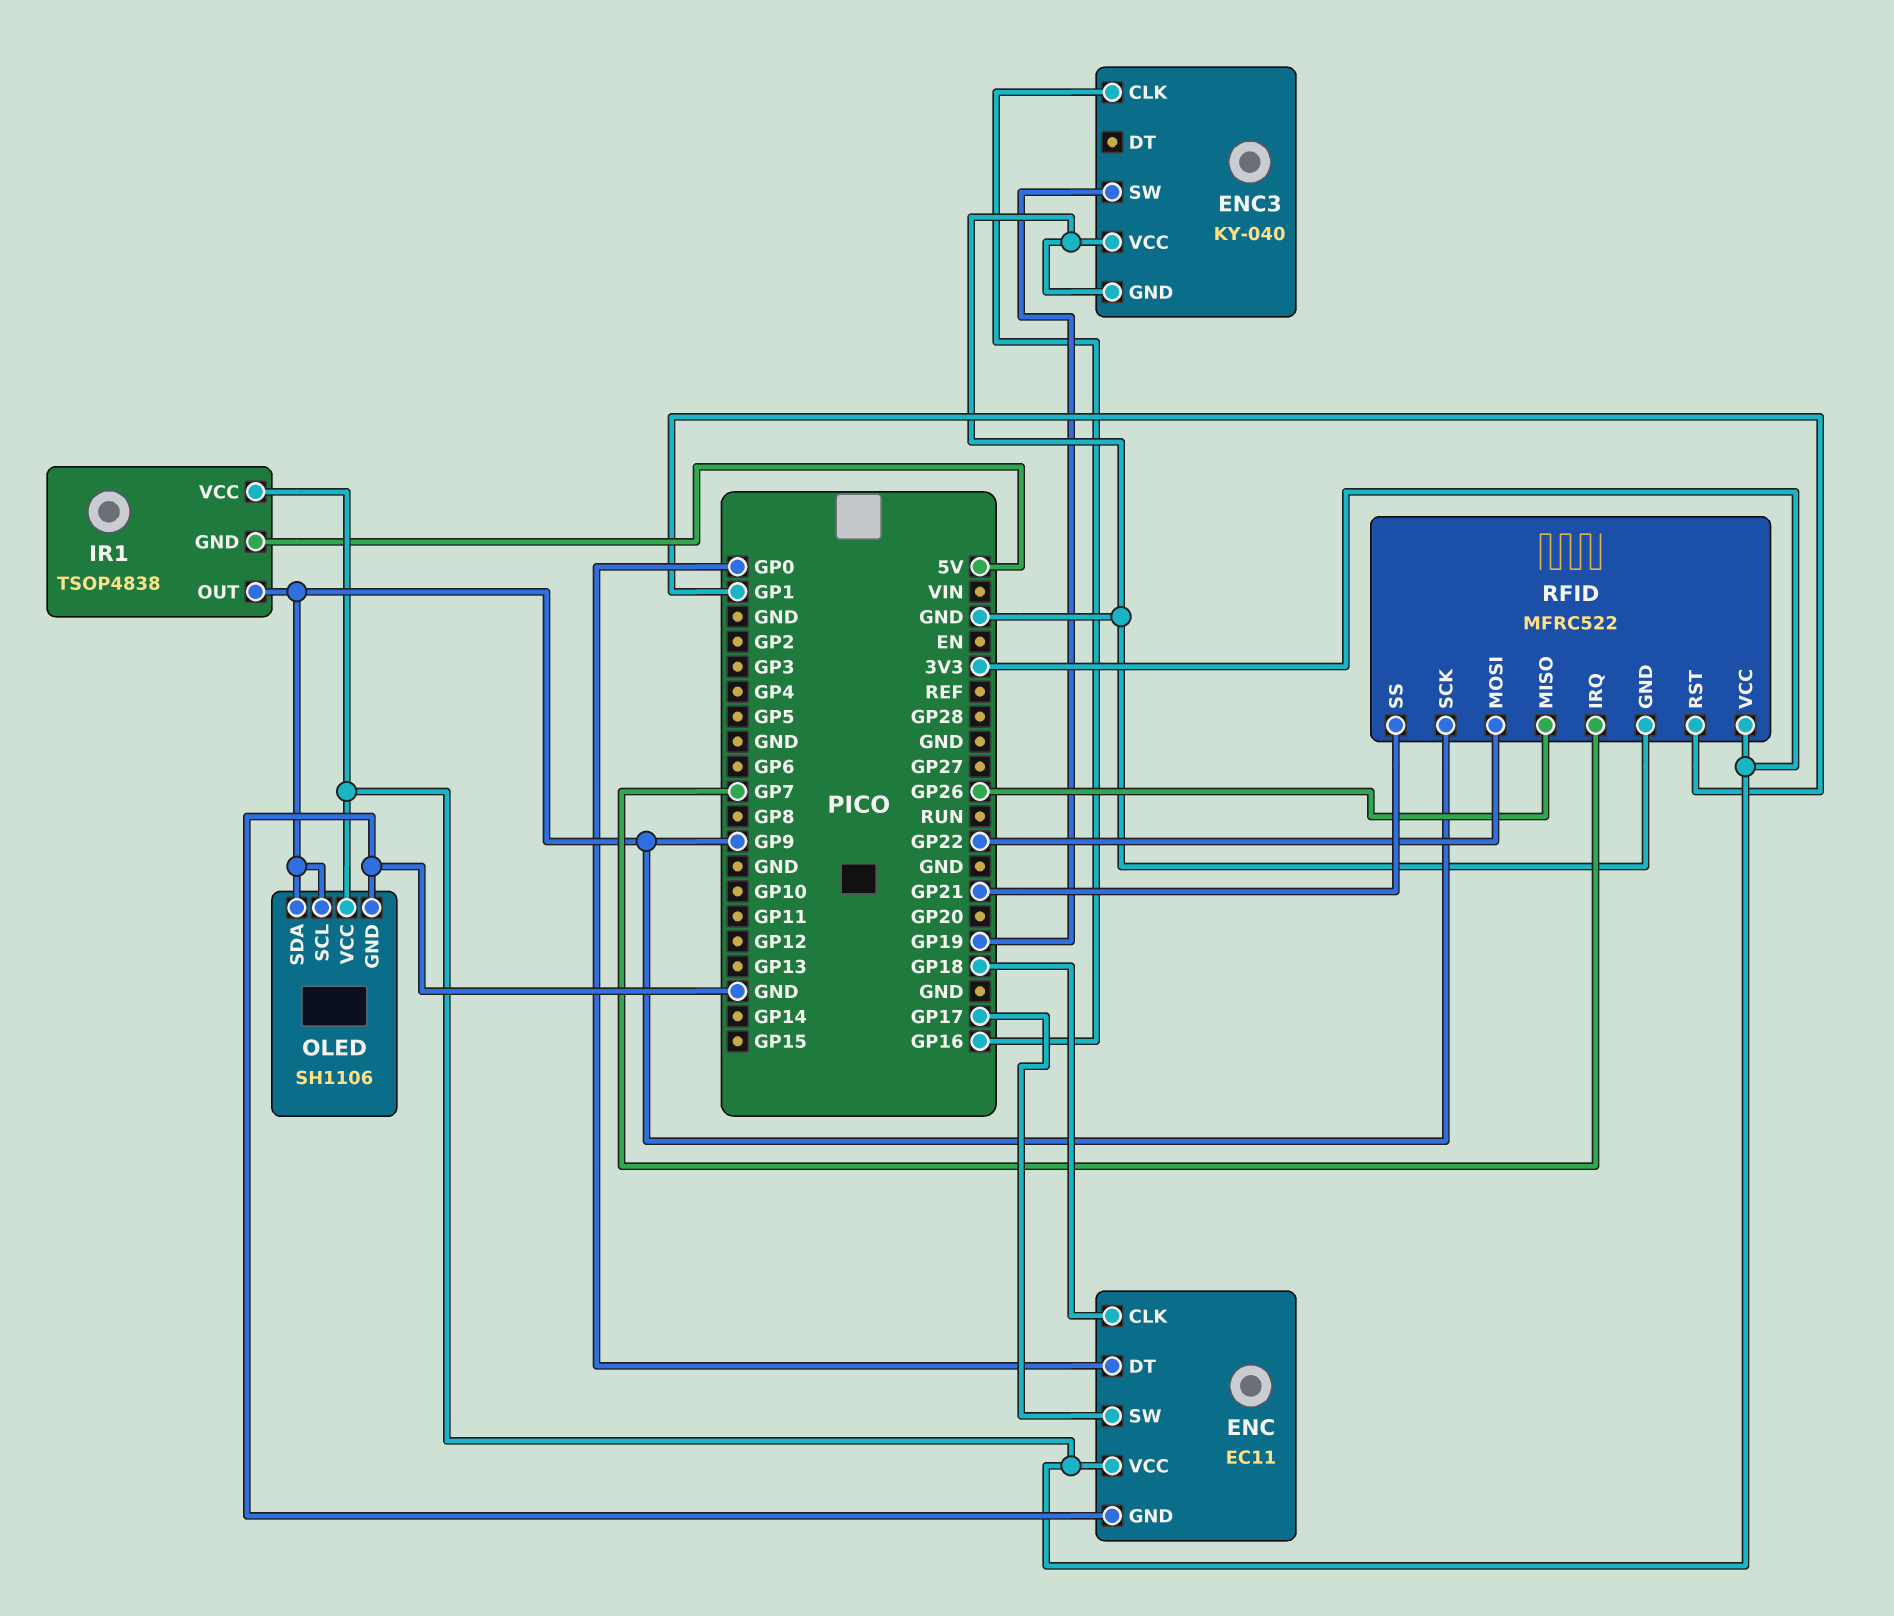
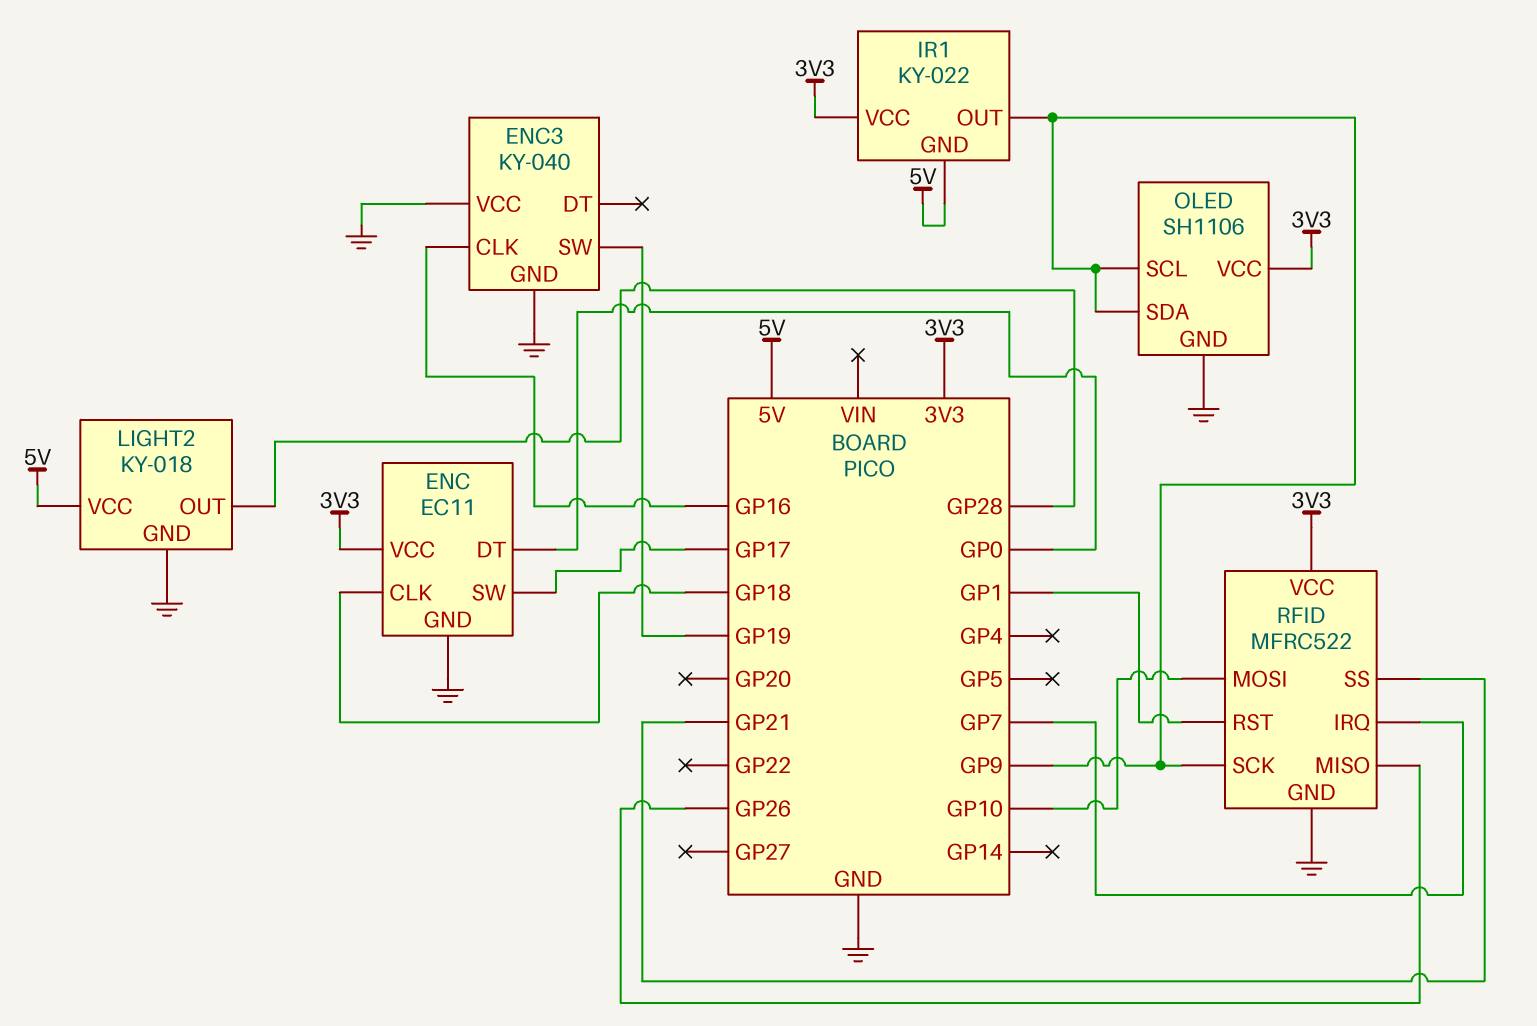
IR1: TSOP4838 -> KY-022
LIGHT2: none -> KY-018
LIGHT2 pin GND: none -> GND
LIGHT2 pin OUT: none -> GP28
LIGHT2 pin VCC: none -> 5V
RFID pin MOSI: GP22 -> GP10

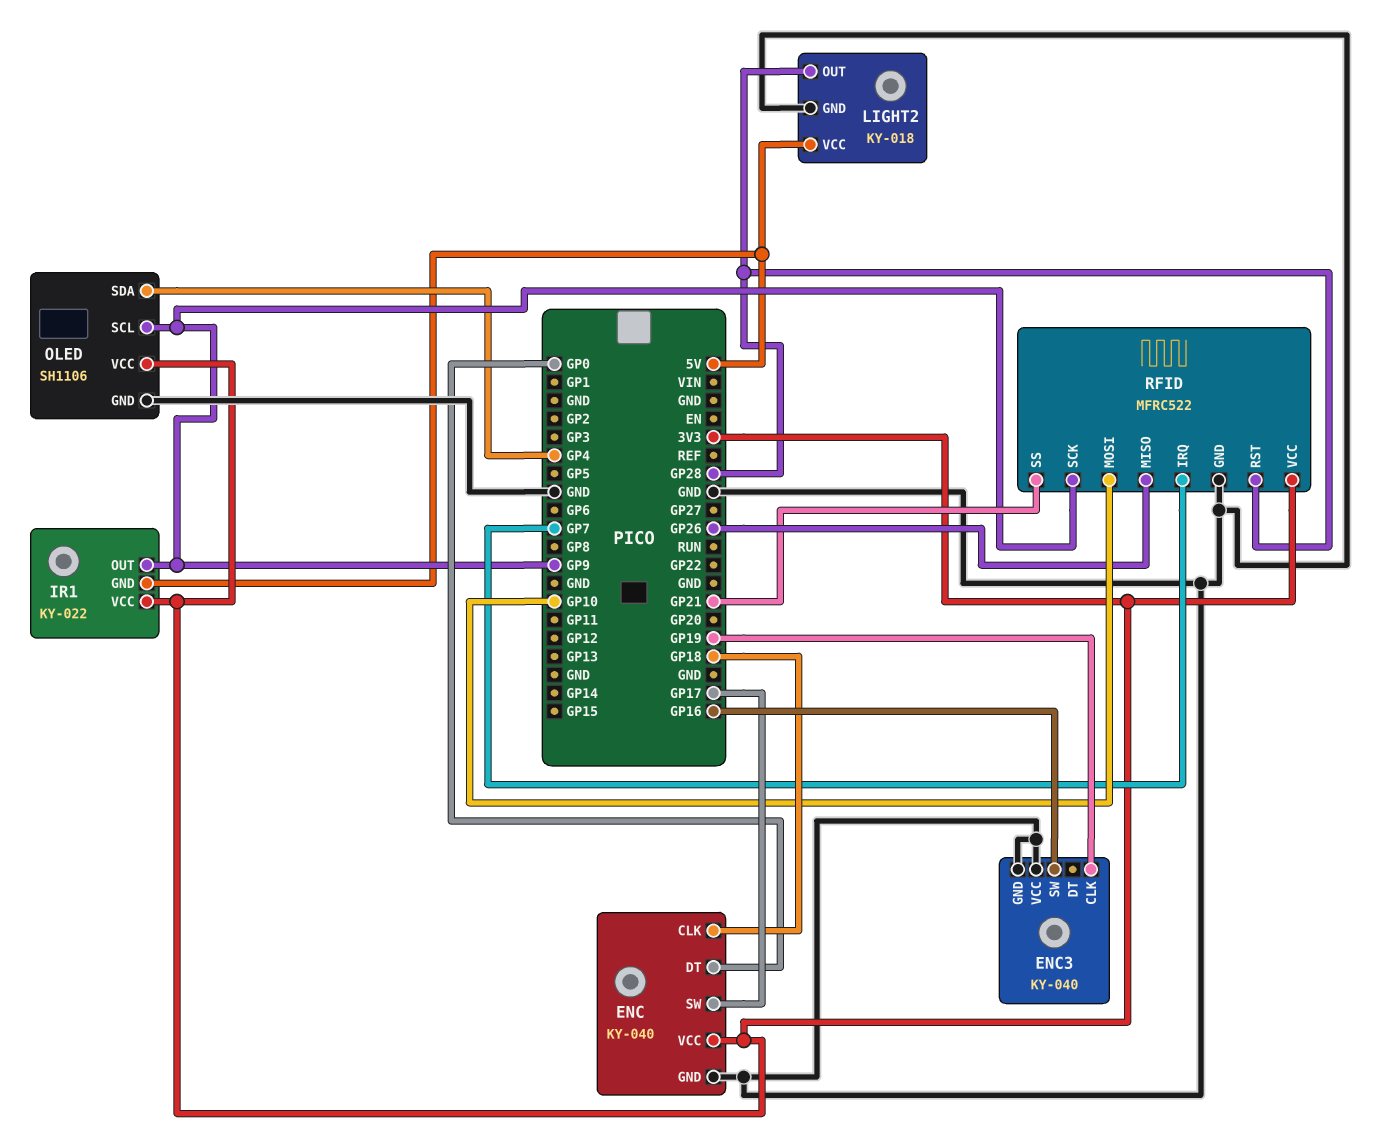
ENC: EC11 -> KY-040
ENC3 pin CLK: GP16 -> GP19
ENC3 pin SW: GP19 -> GP16
OLED pin SDA: GP9 -> GP4
RFID pin RST: GP1 -> GP28

